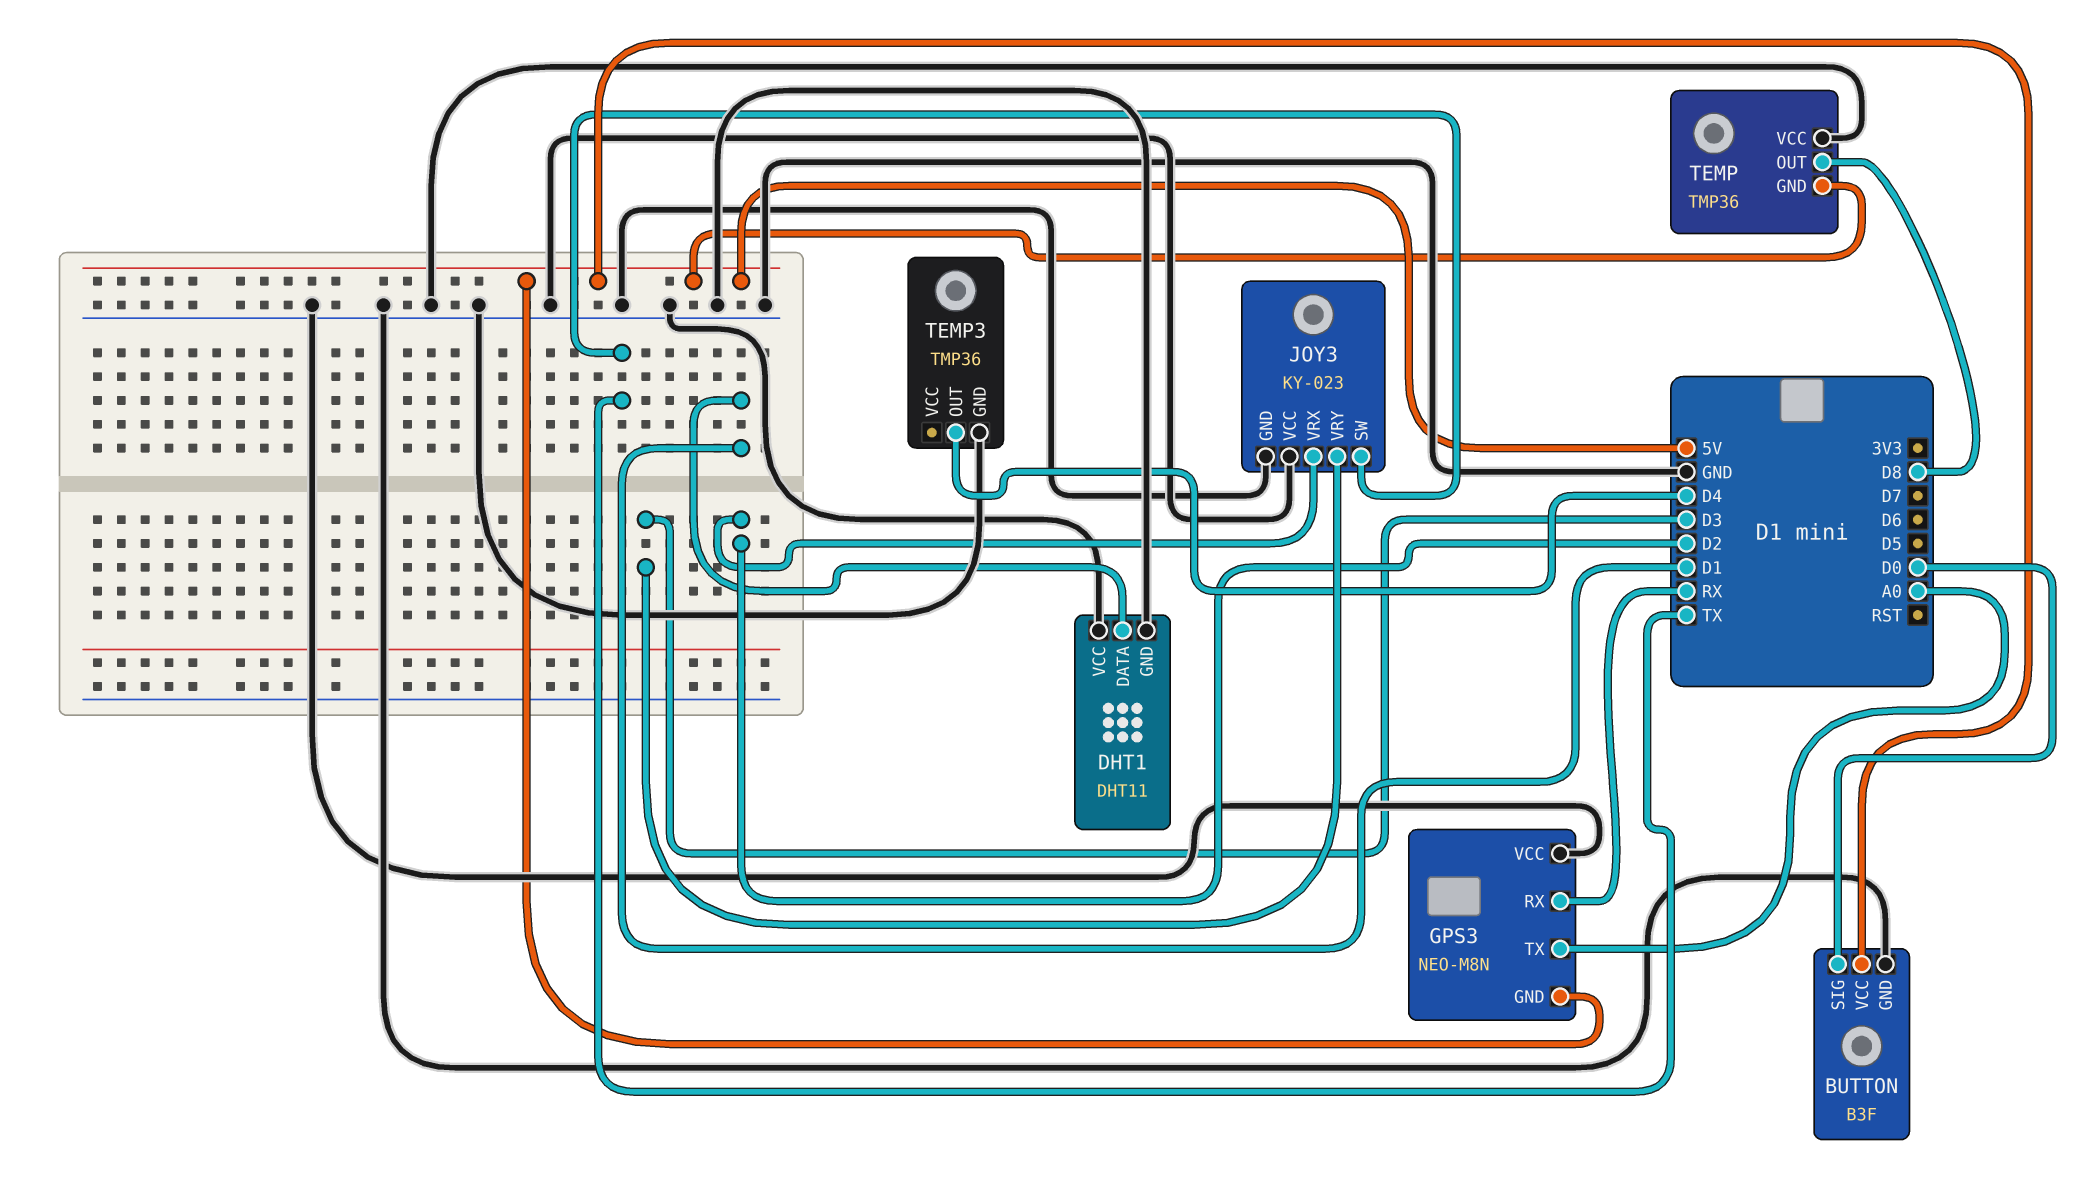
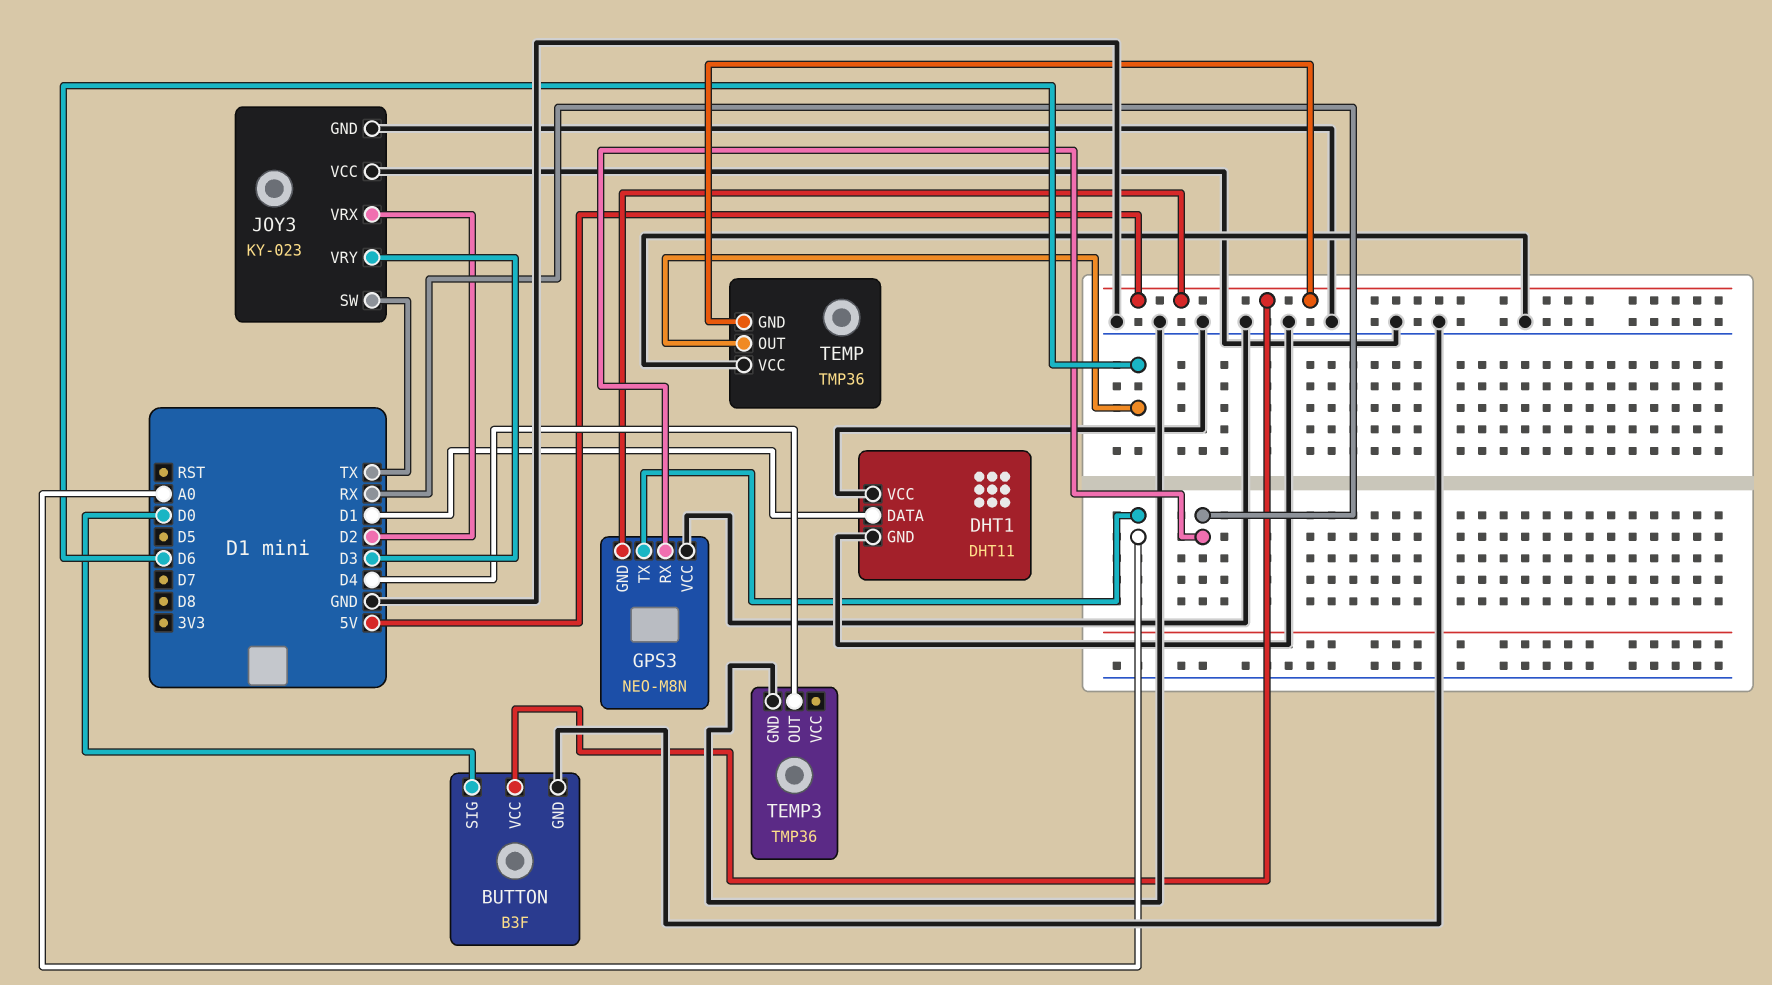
TEMP pin OUT: D8 -> D6

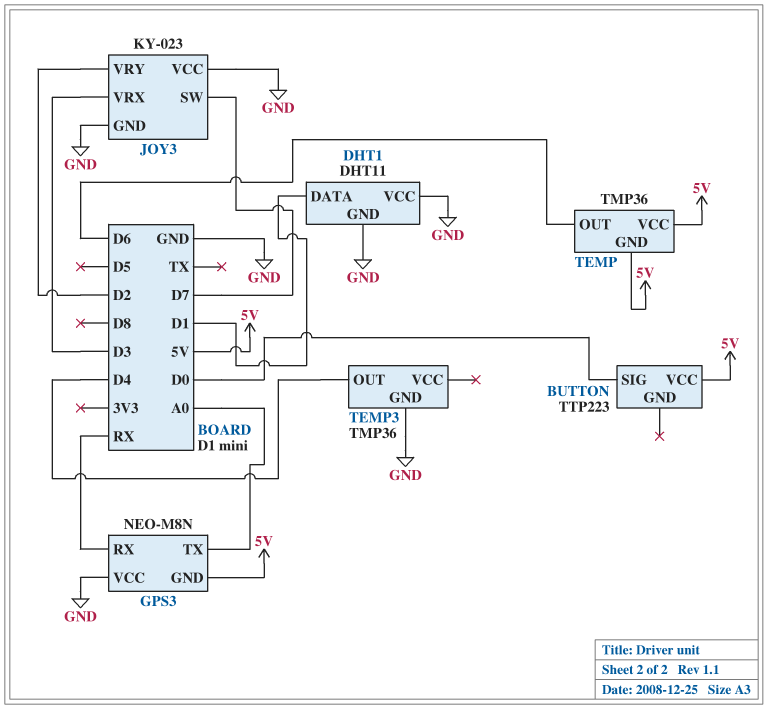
BUTTON: B3F -> TTP223
BUTTON pin GND: GND -> none
JOY3 pin SW: TX -> D7
JOY3 pin VRX: D2 -> D3
JOY3 pin VRY: D3 -> D2
TEMP pin VCC: GND -> 5V

